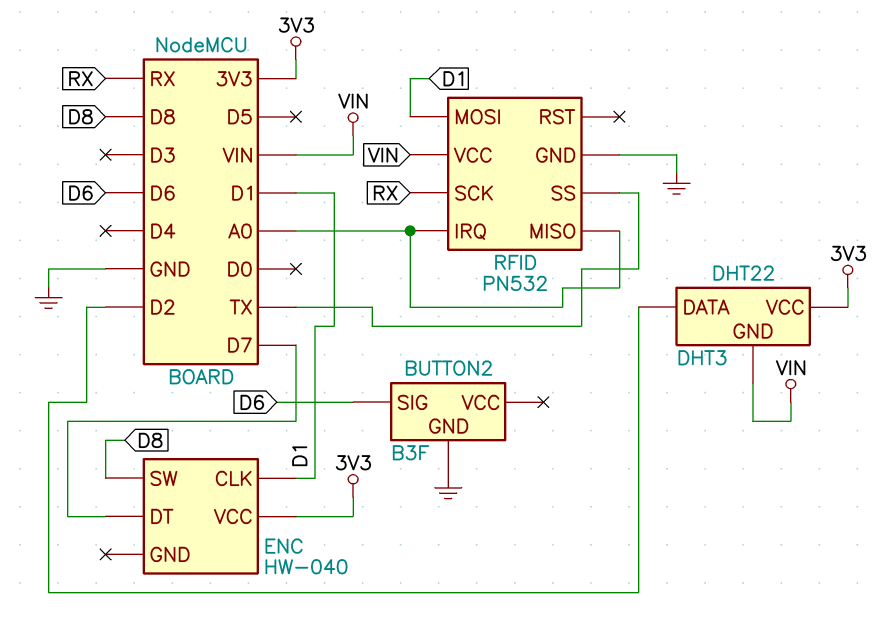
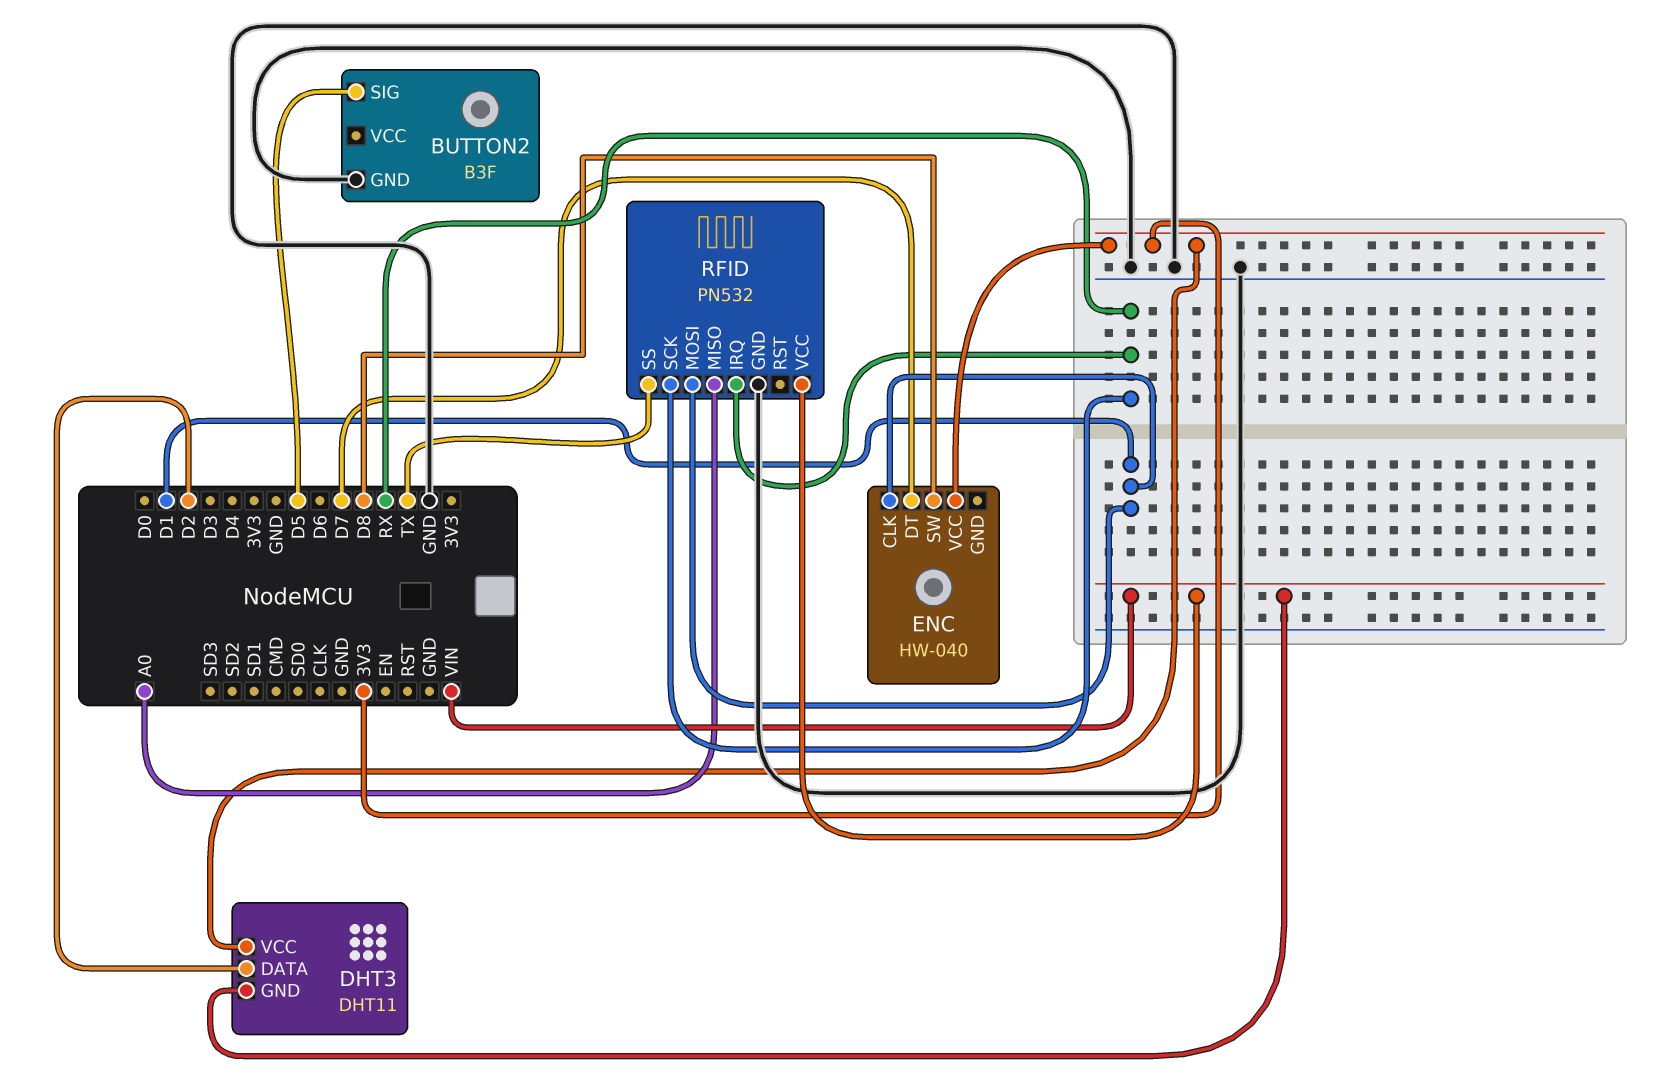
BUTTON2 pin SIG: D6 -> D5
DHT3: DHT22 -> DHT11
RFID pin IRQ: A0 -> RX

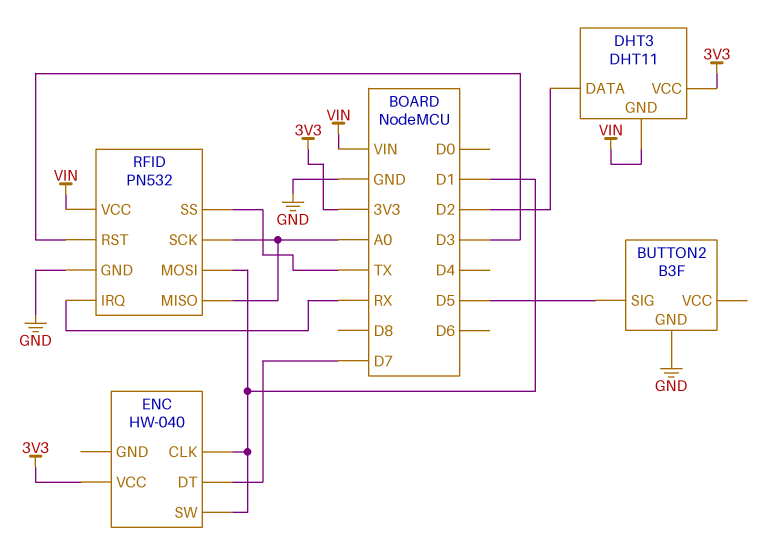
ENC pin SW: D8 -> D1
RFID pin RST: none -> D3
RFID pin SCK: RX -> A0

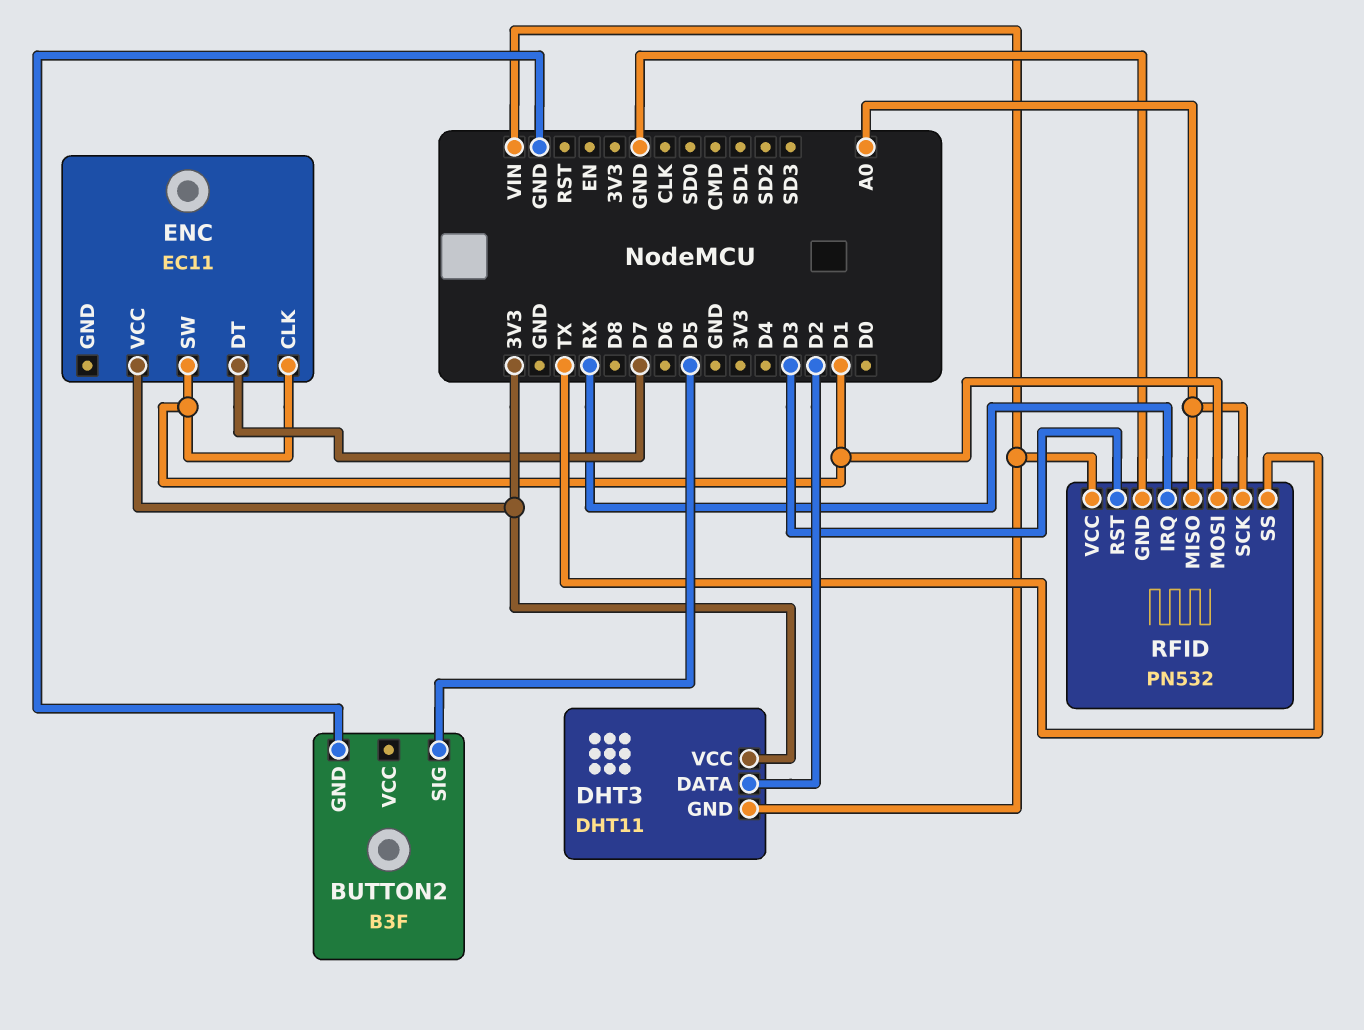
ENC: HW-040 -> EC11

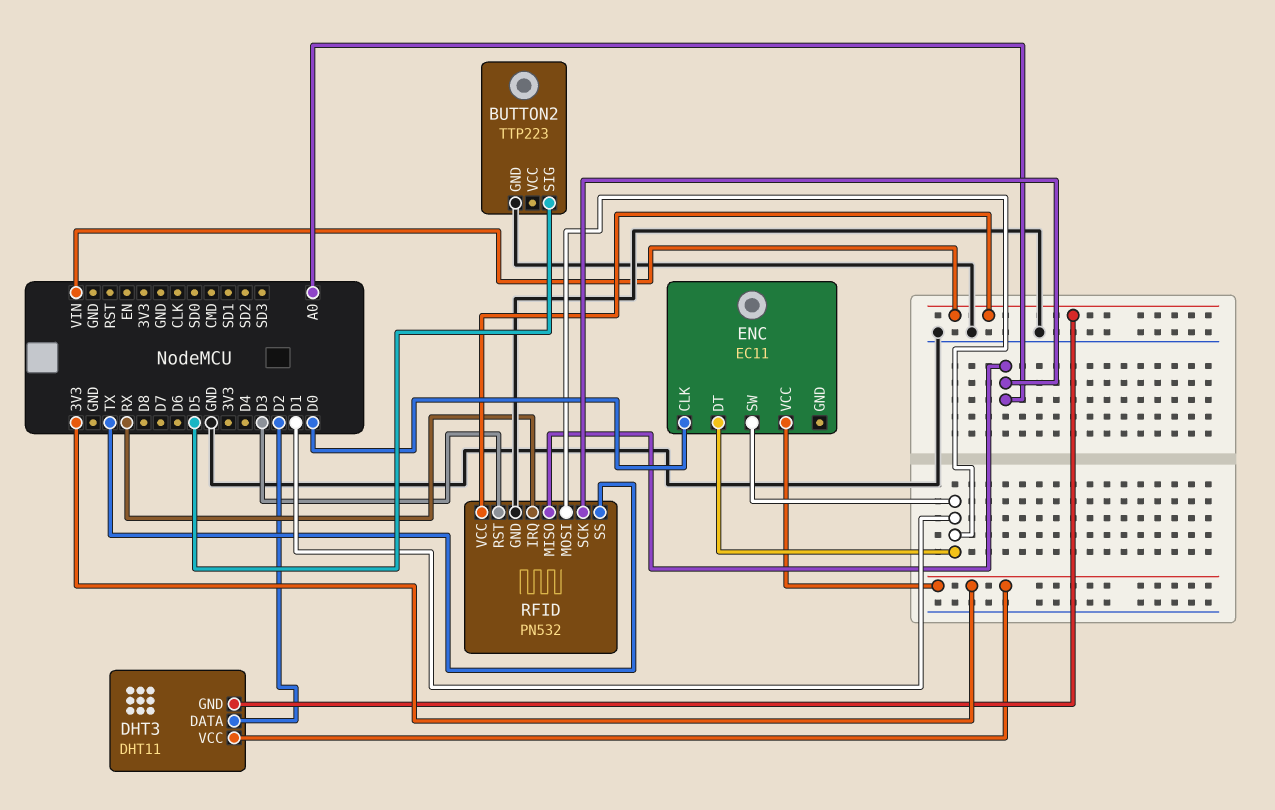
BUTTON2: B3F -> TTP223
ENC pin CLK: D1 -> D0
ENC pin DT: D7 -> D1

